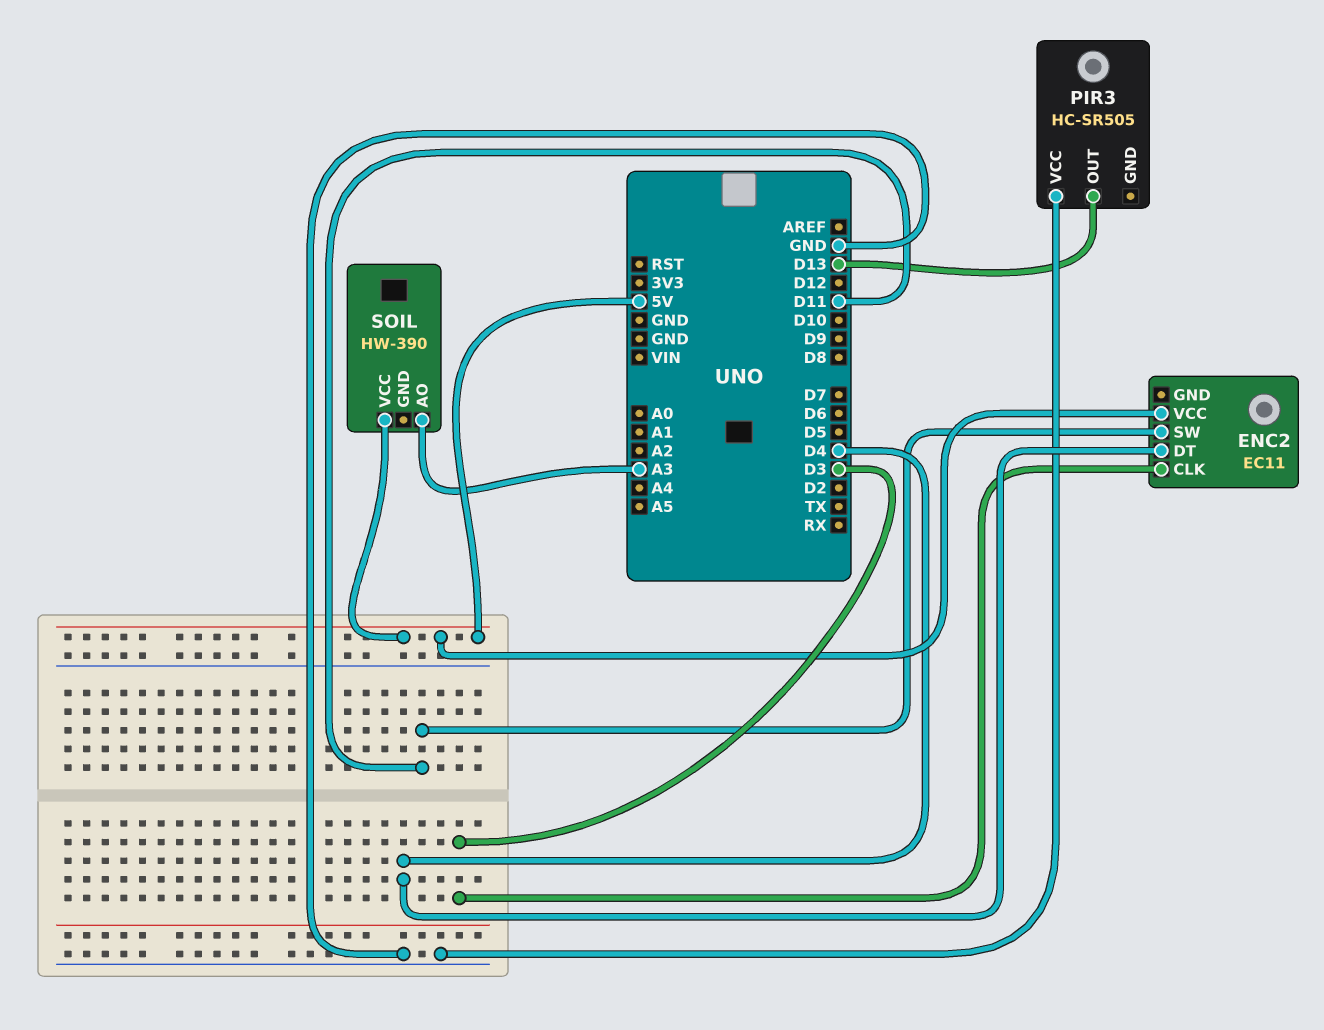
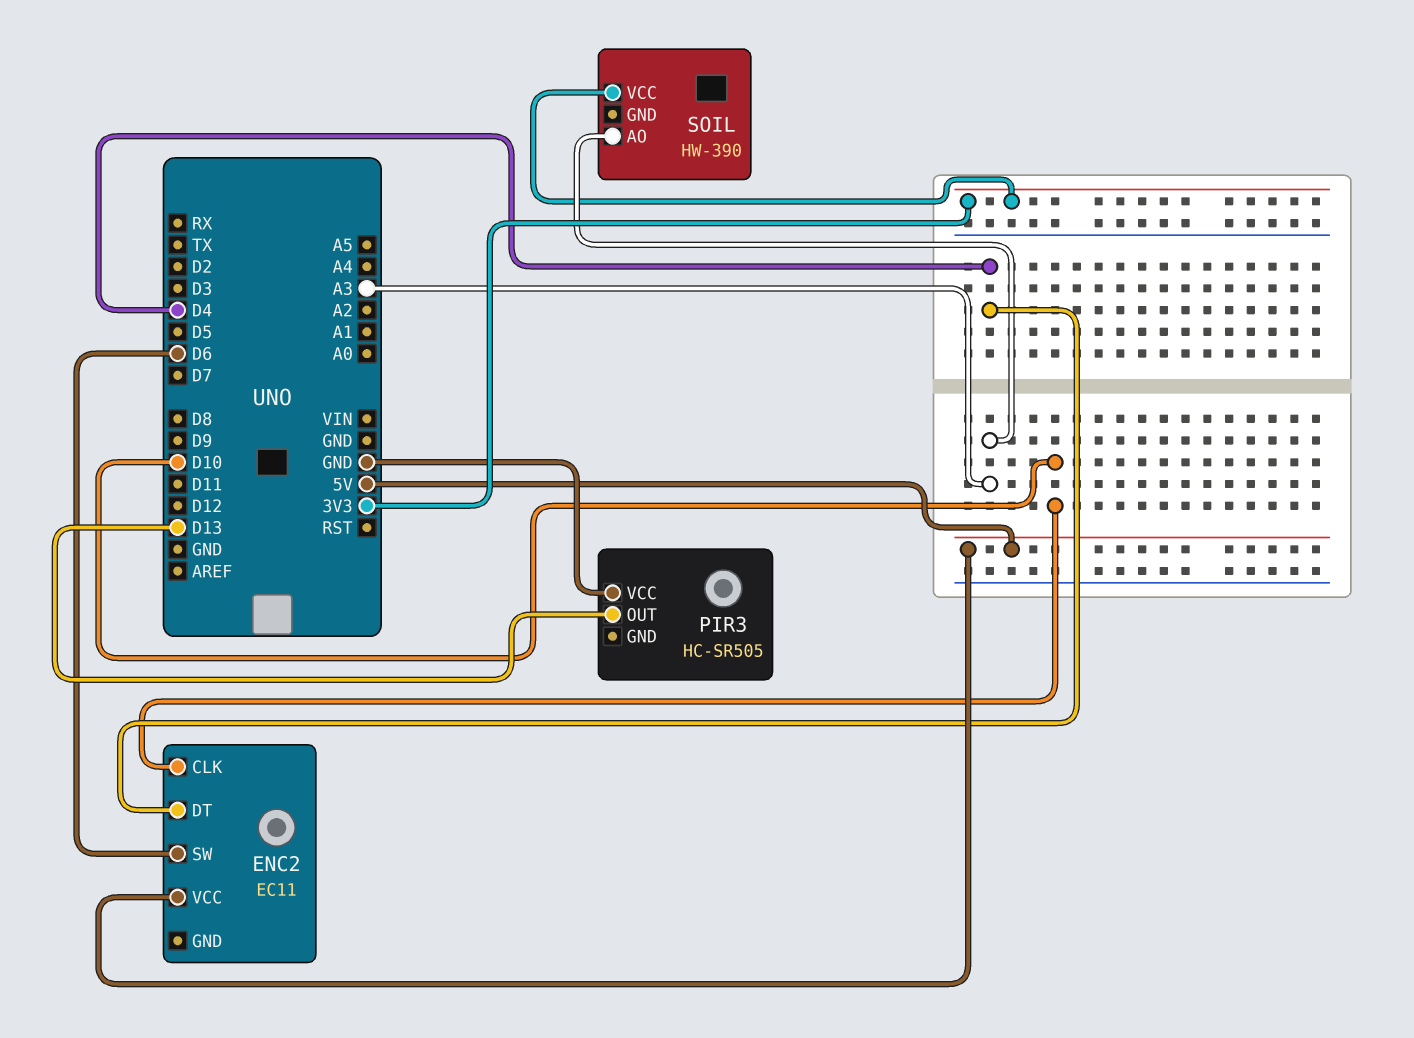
ENC2 pin CLK: D3 -> D10
ENC2 pin SW: D11 -> D6
SOIL pin VCC: 5V -> 3V3

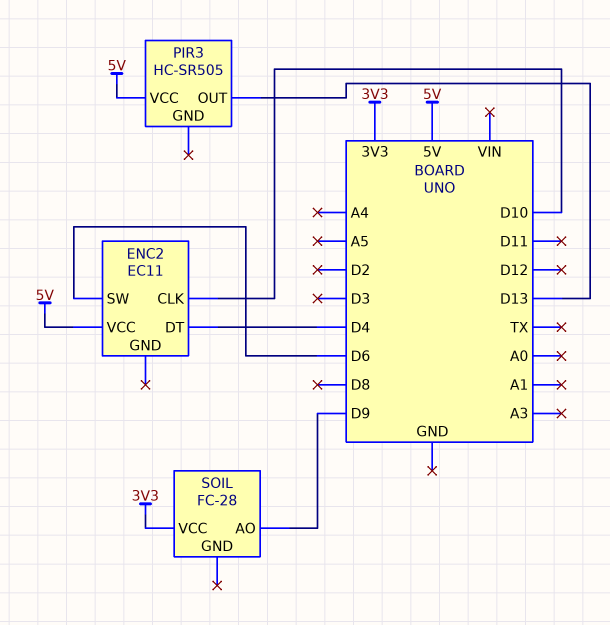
PIR3 pin VCC: GND -> 5V
SOIL: HW-390 -> FC-28
SOIL pin AO: A3 -> D9

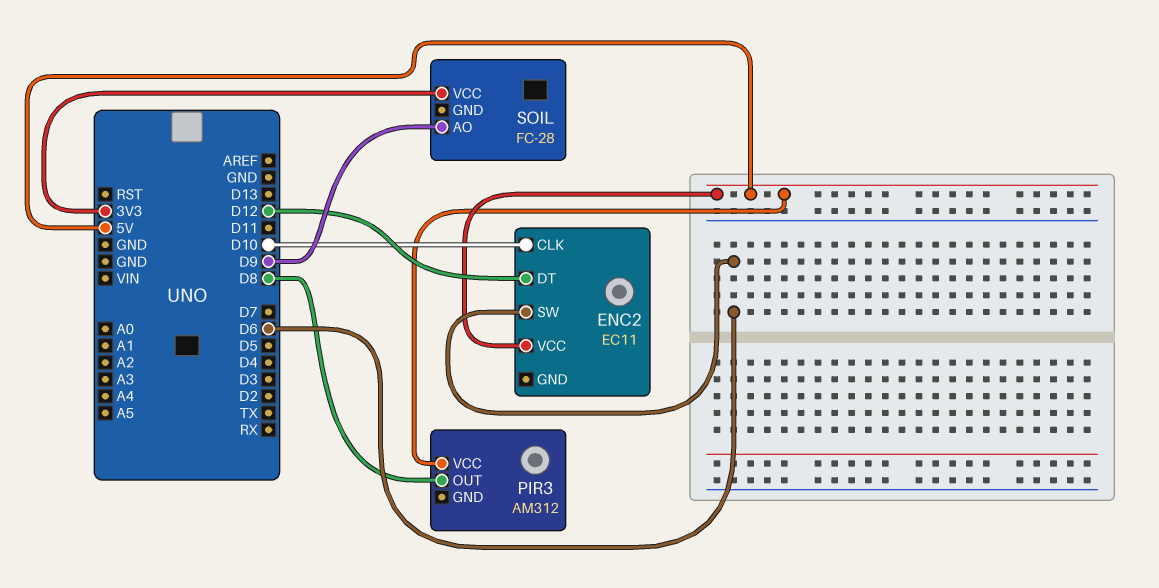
ENC2 pin DT: D4 -> D12
PIR3: HC-SR505 -> AM312
PIR3 pin OUT: D13 -> D8

